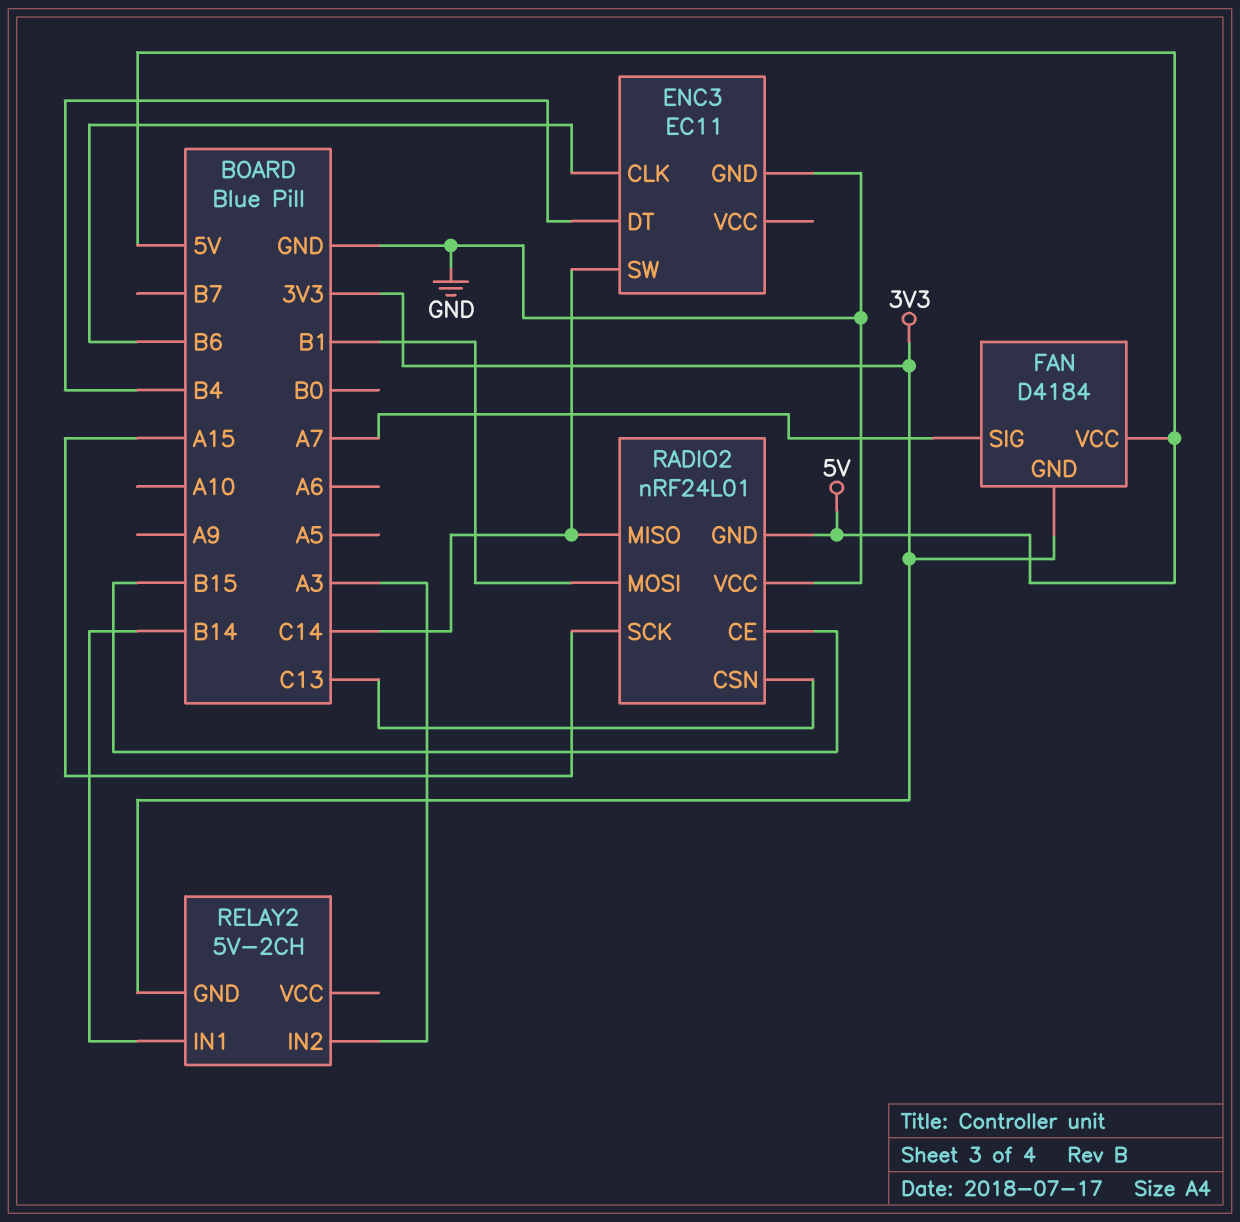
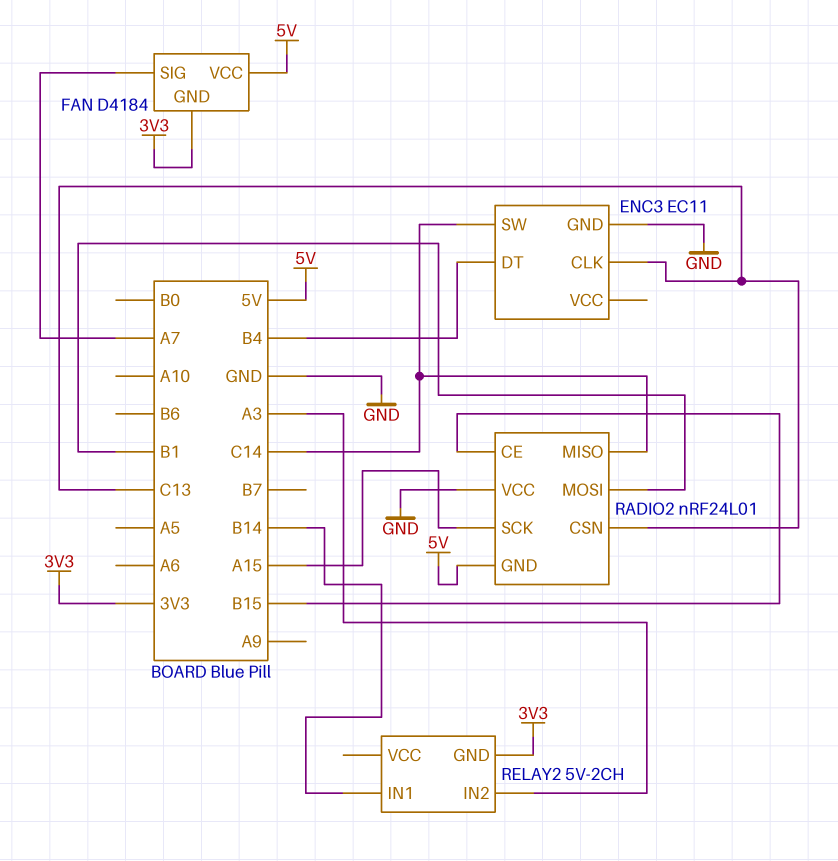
ENC3 pin CLK: B6 -> C13

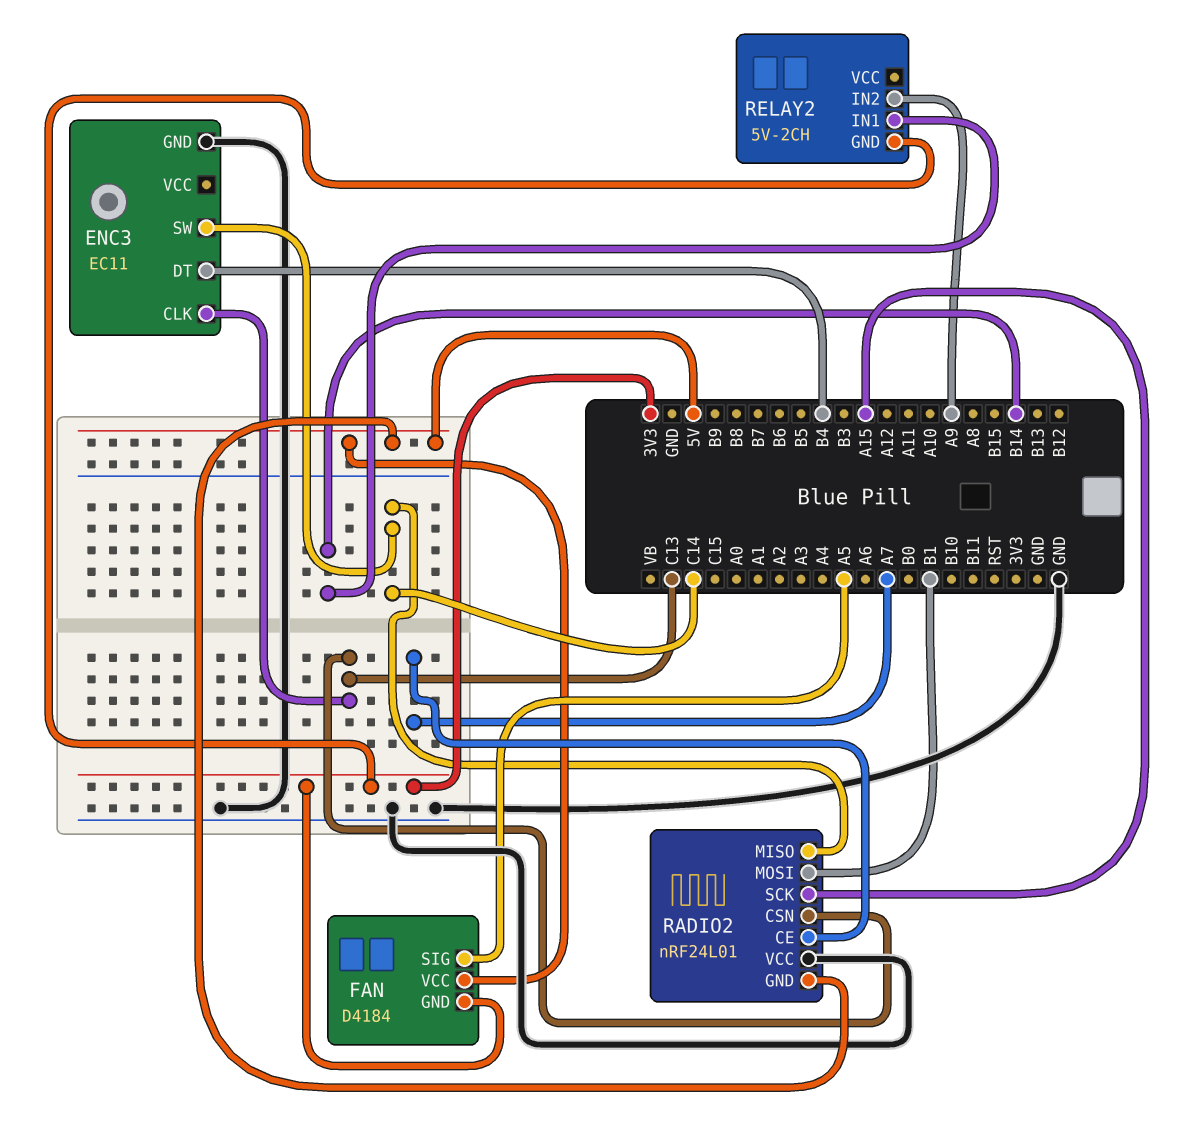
FAN pin SIG: A7 -> A5
RADIO2 pin CE: B15 -> A7
RELAY2 pin IN2: A3 -> A9

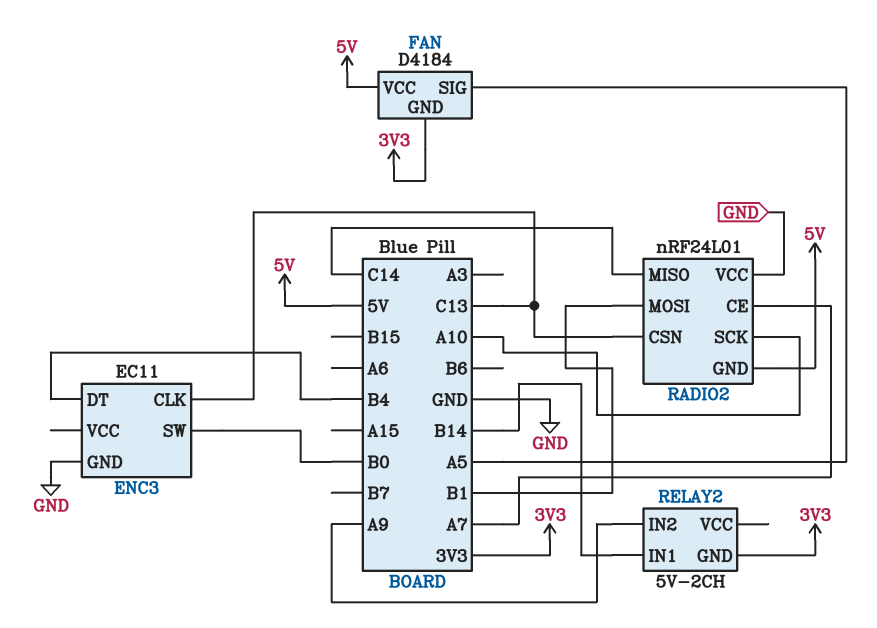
ENC3 pin SW: C14 -> B0
RADIO2 pin SCK: A15 -> A10

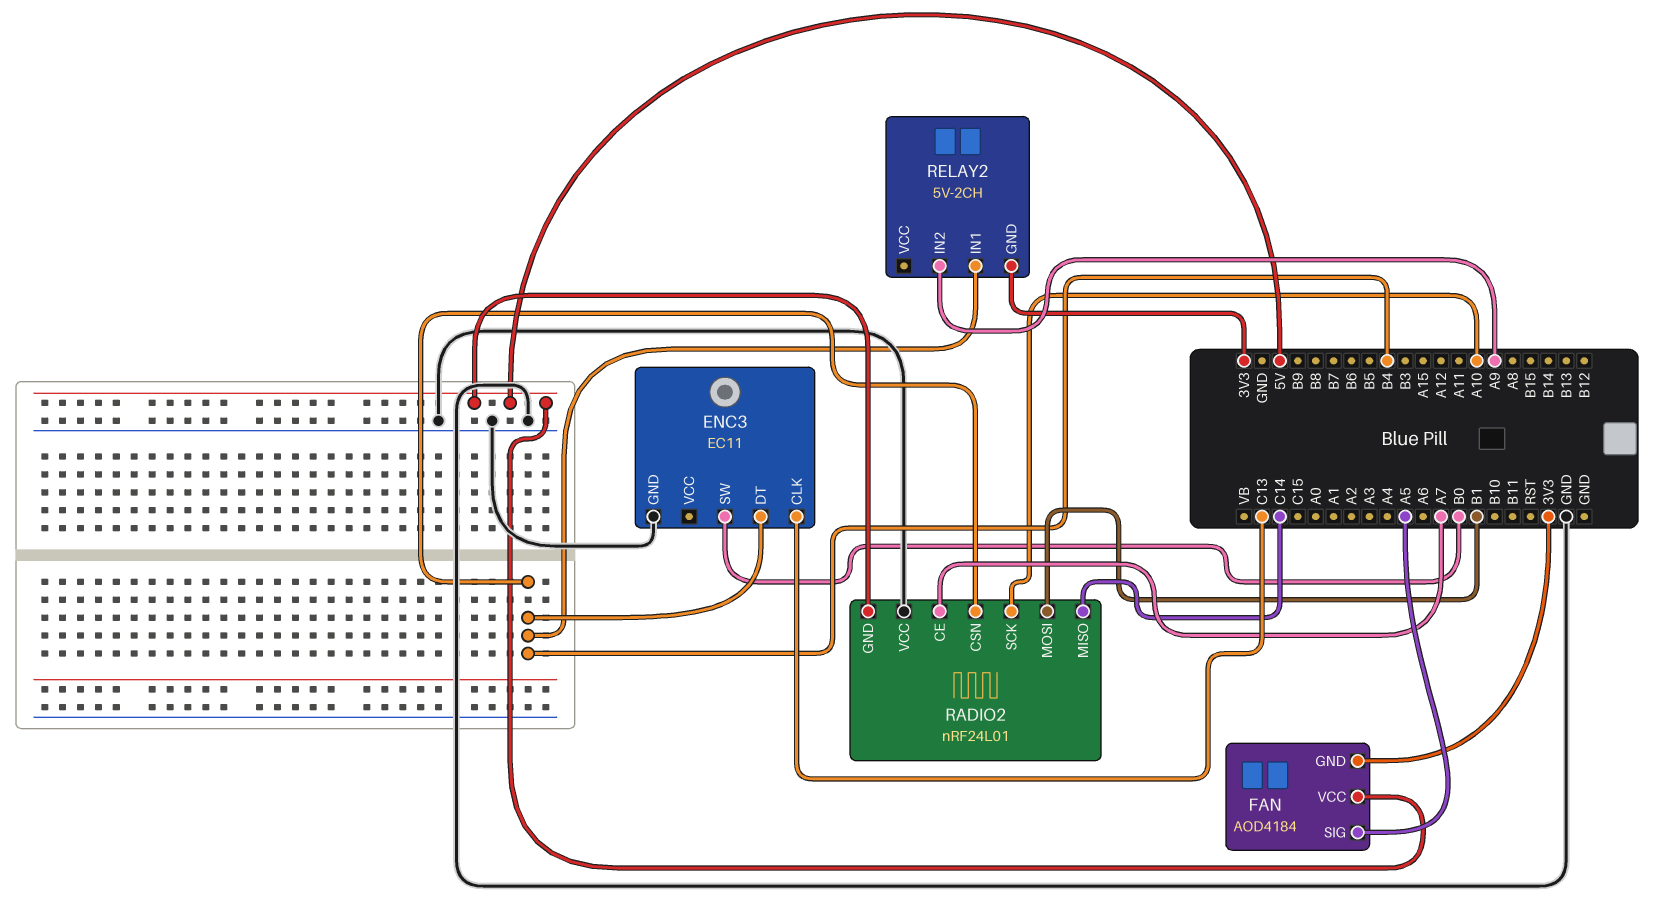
FAN: D4184 -> AOD4184
RADIO2 pin CSN: C13 -> B4
RELAY2 pin IN1: B14 -> B4

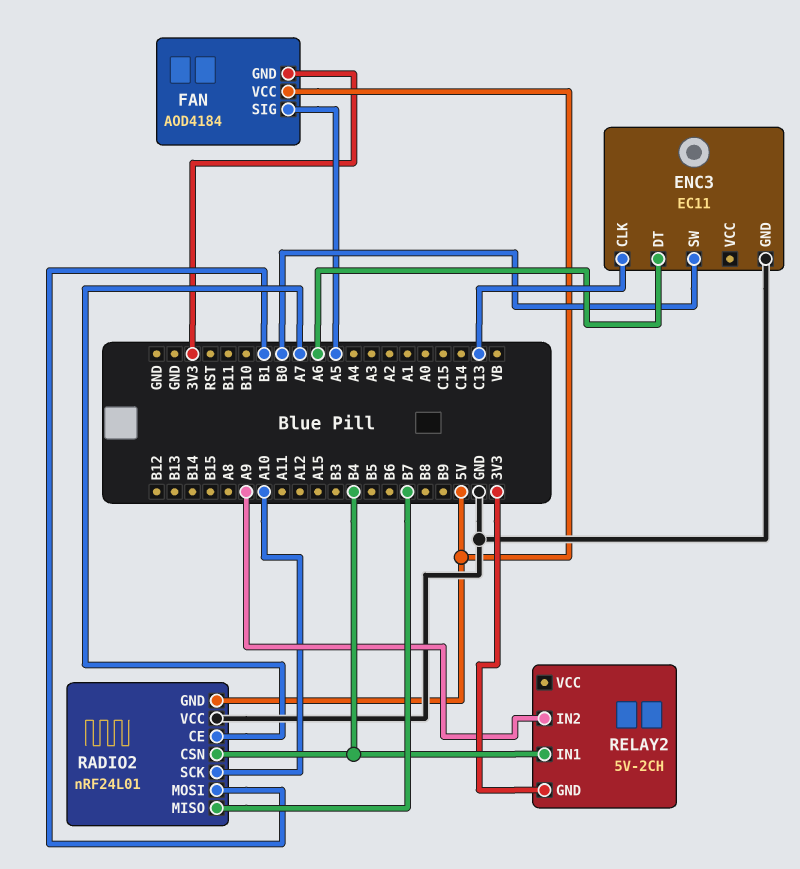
ENC3 pin DT: B4 -> A6
RADIO2 pin MISO: C14 -> B7

